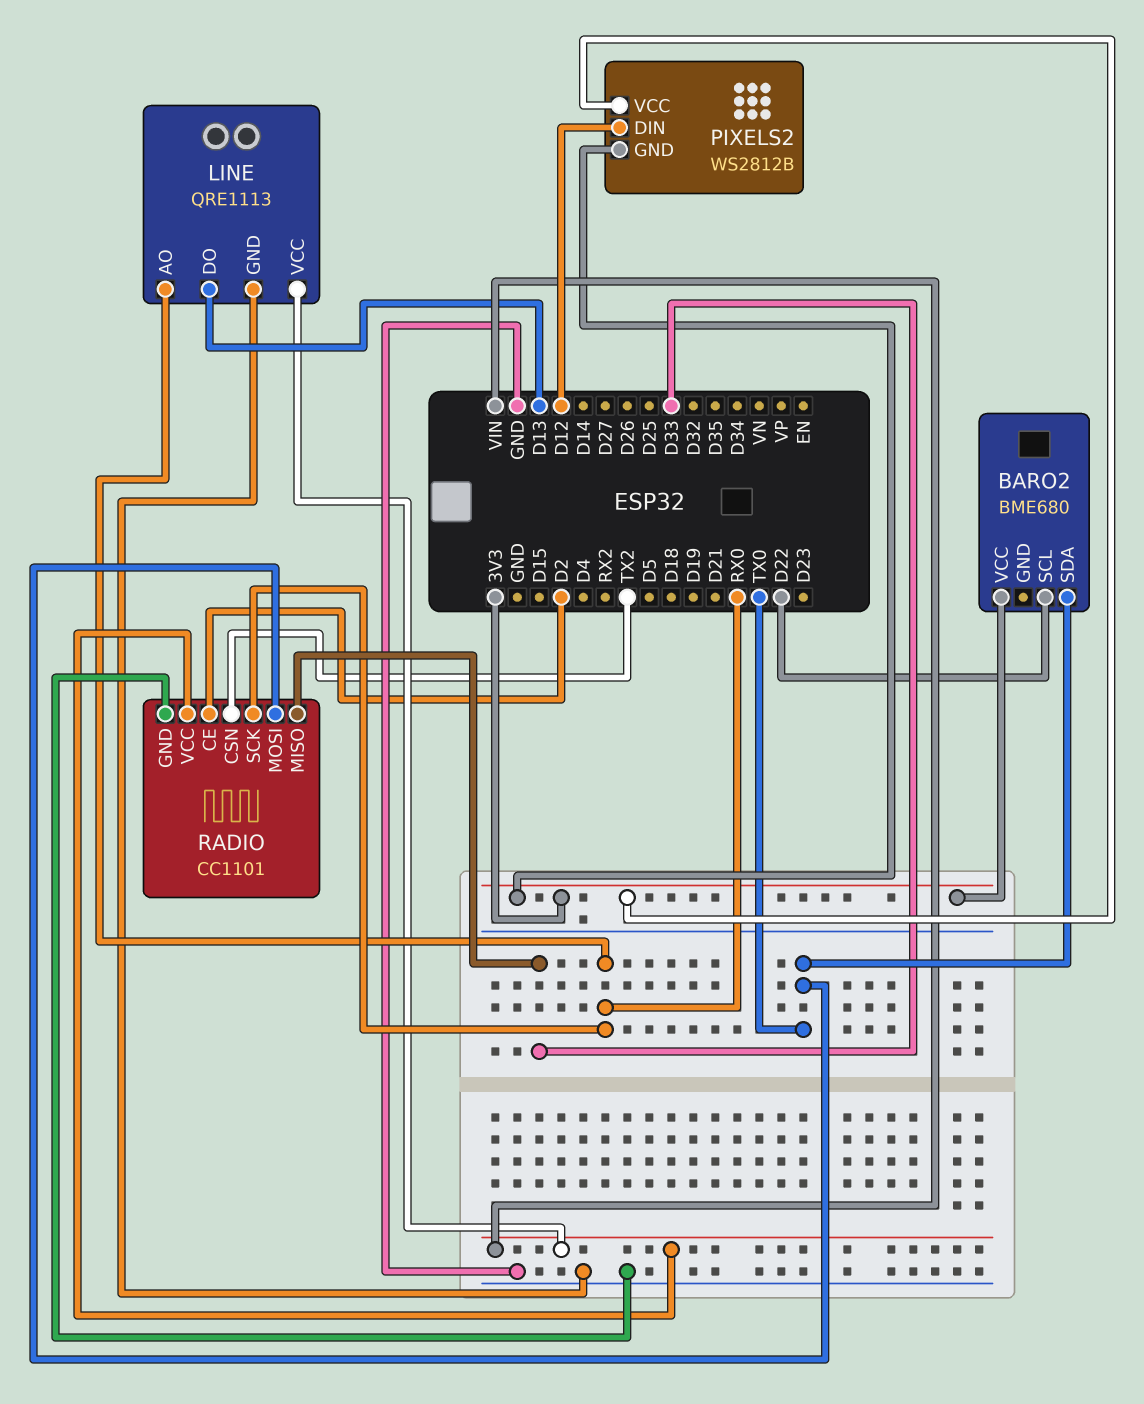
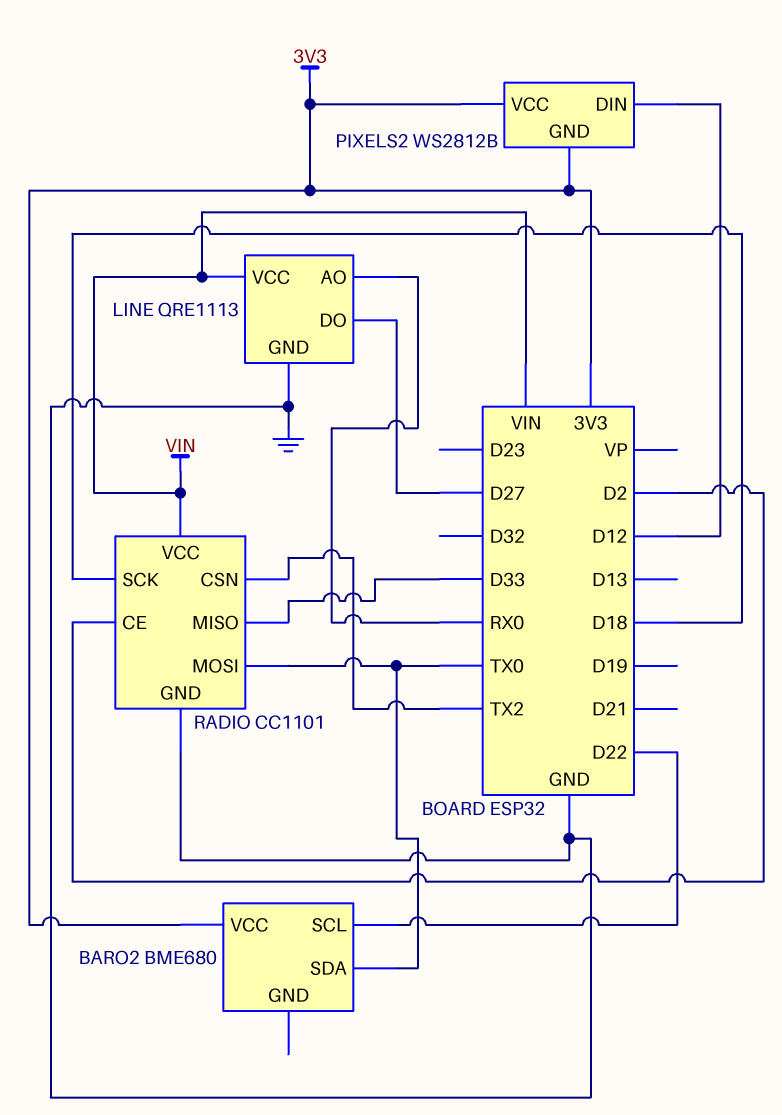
LINE pin DO: D13 -> D27
RADIO pin SCK: RX0 -> D18

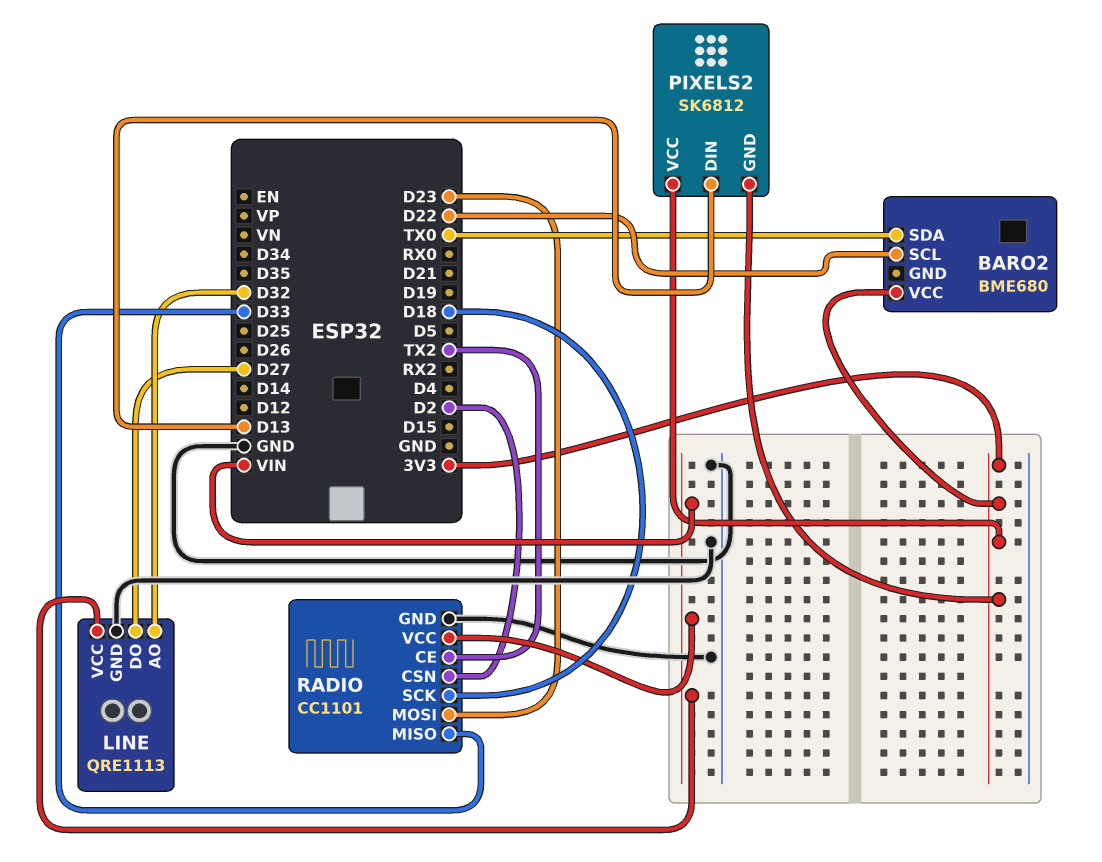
LINE pin AO: RX0 -> D32
PIXELS2: WS2812B -> SK6812
PIXELS2 pin DIN: D12 -> D13
RADIO pin CE: D2 -> TX2
RADIO pin CSN: TX2 -> D2
RADIO pin MOSI: TX0 -> D23

